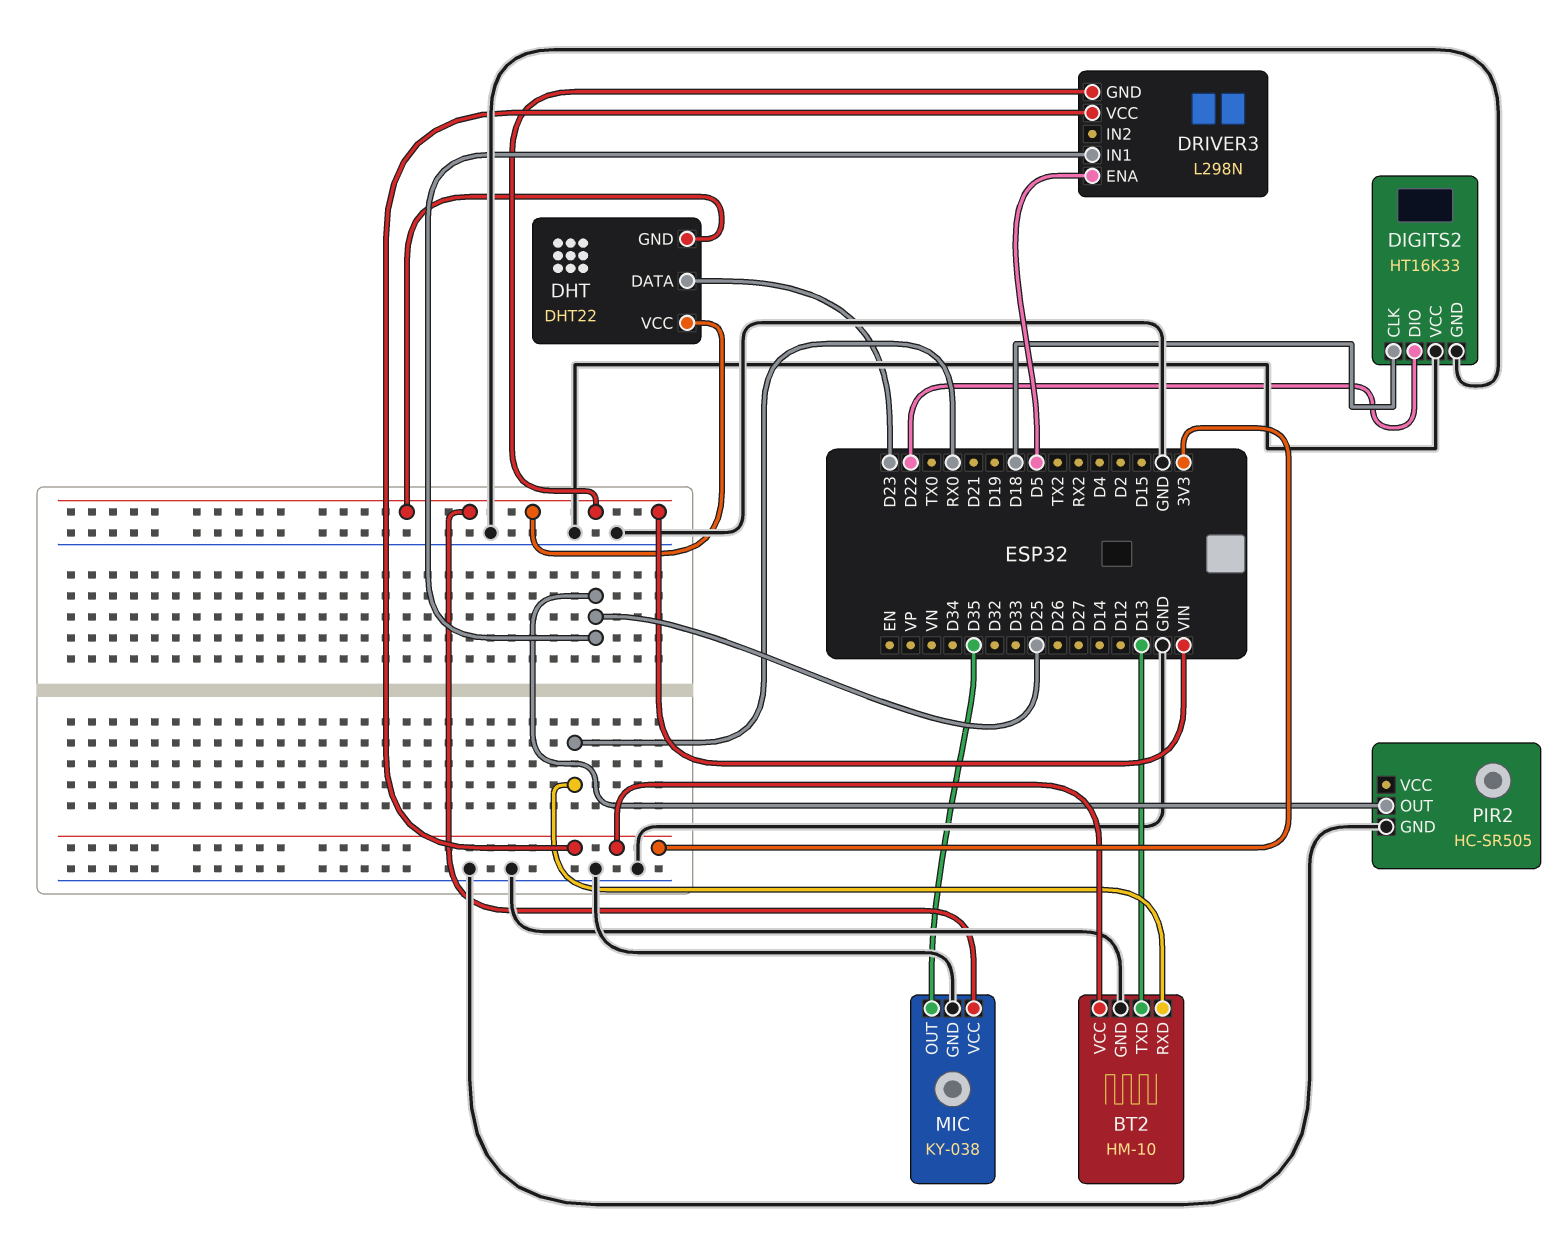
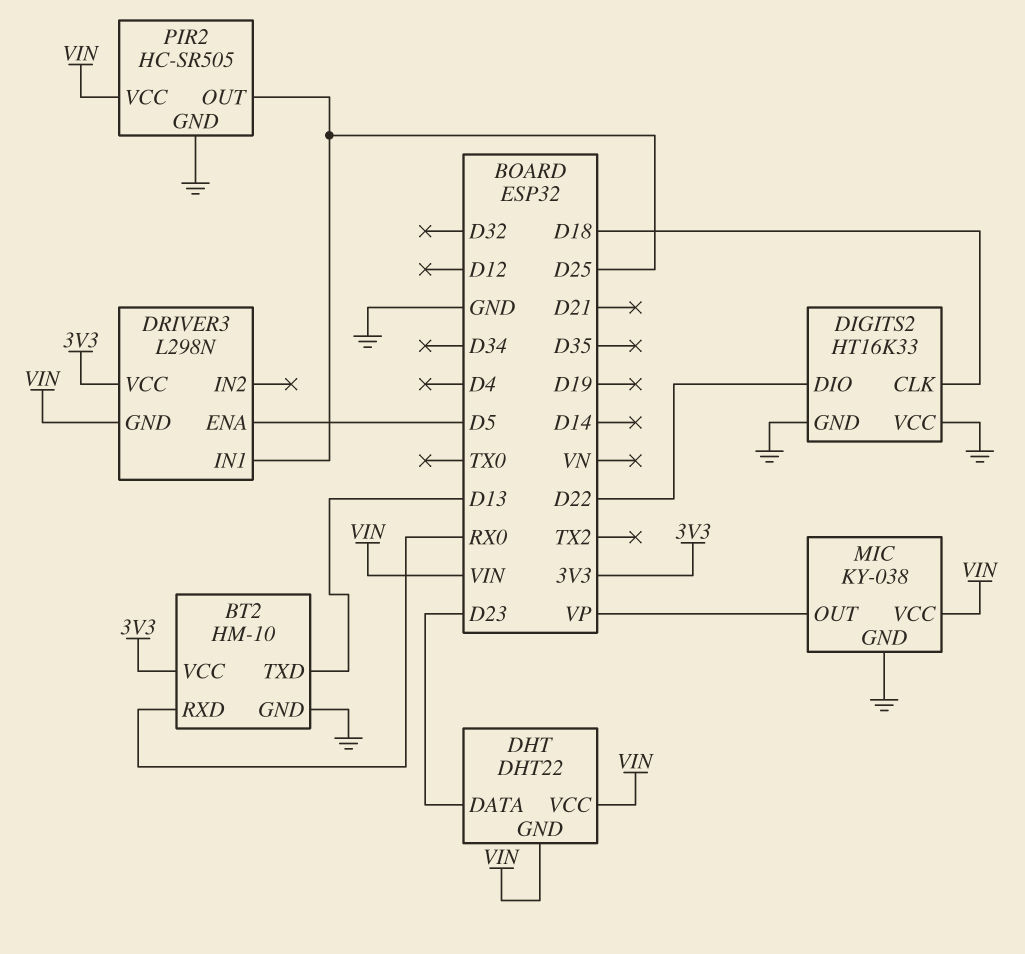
MIC pin OUT: D35 -> VP
PIR2 pin VCC: none -> VIN

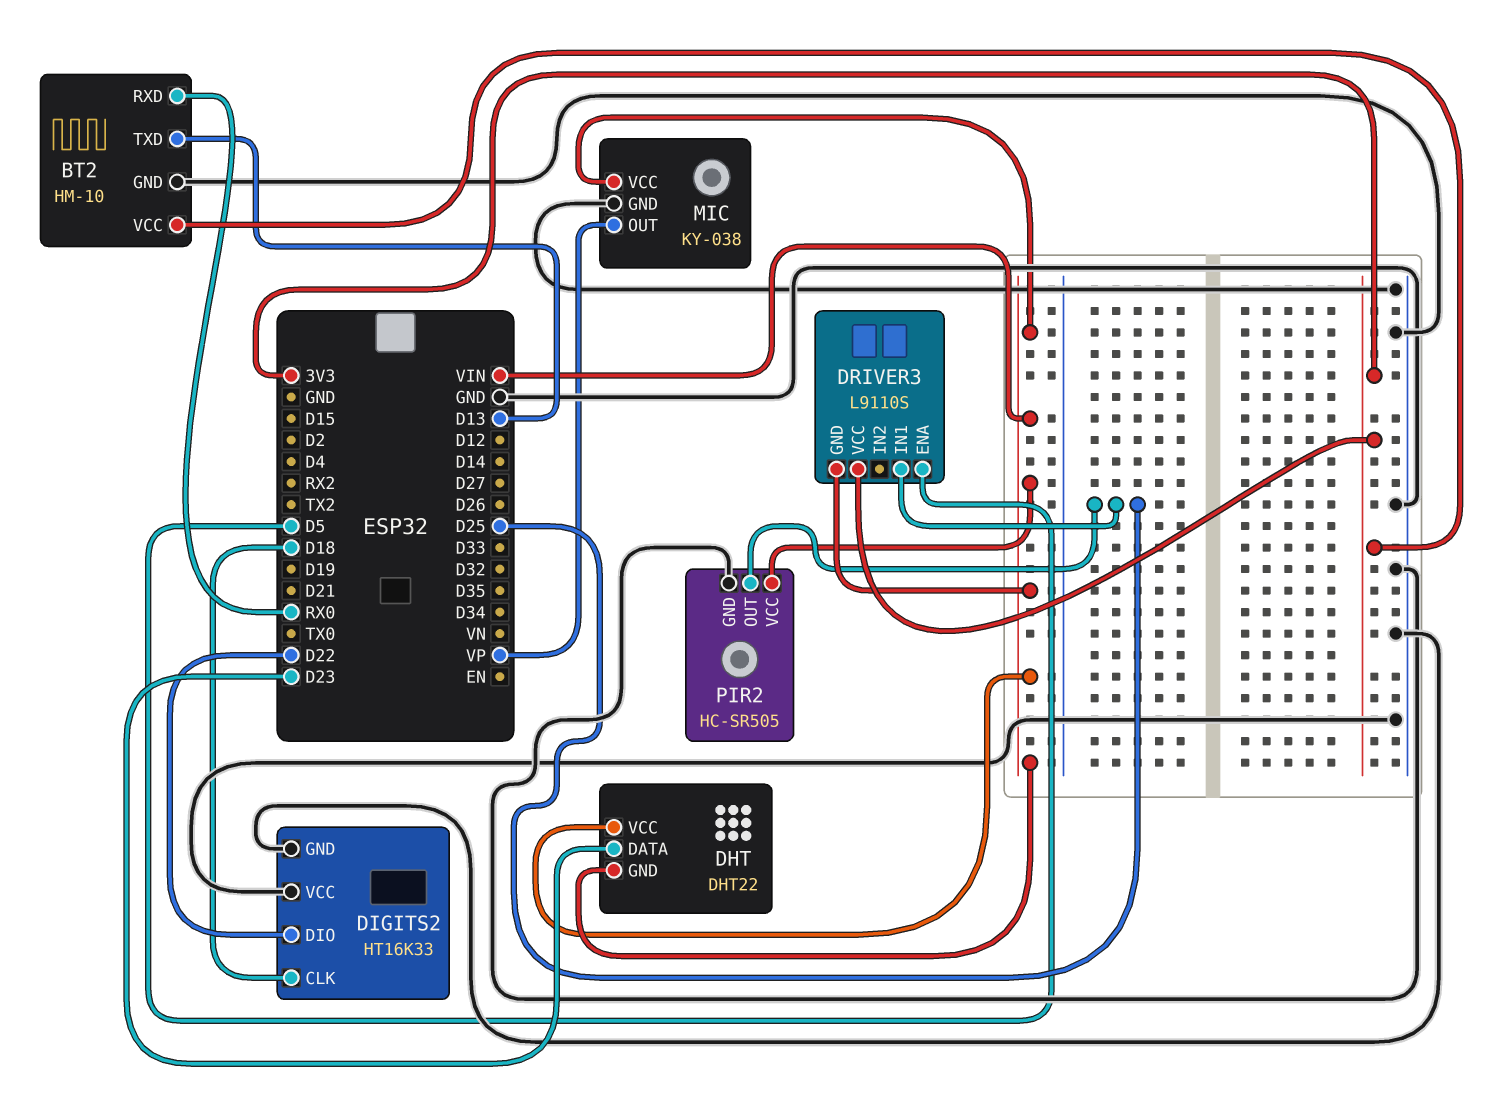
DRIVER3: L298N -> L9110S

